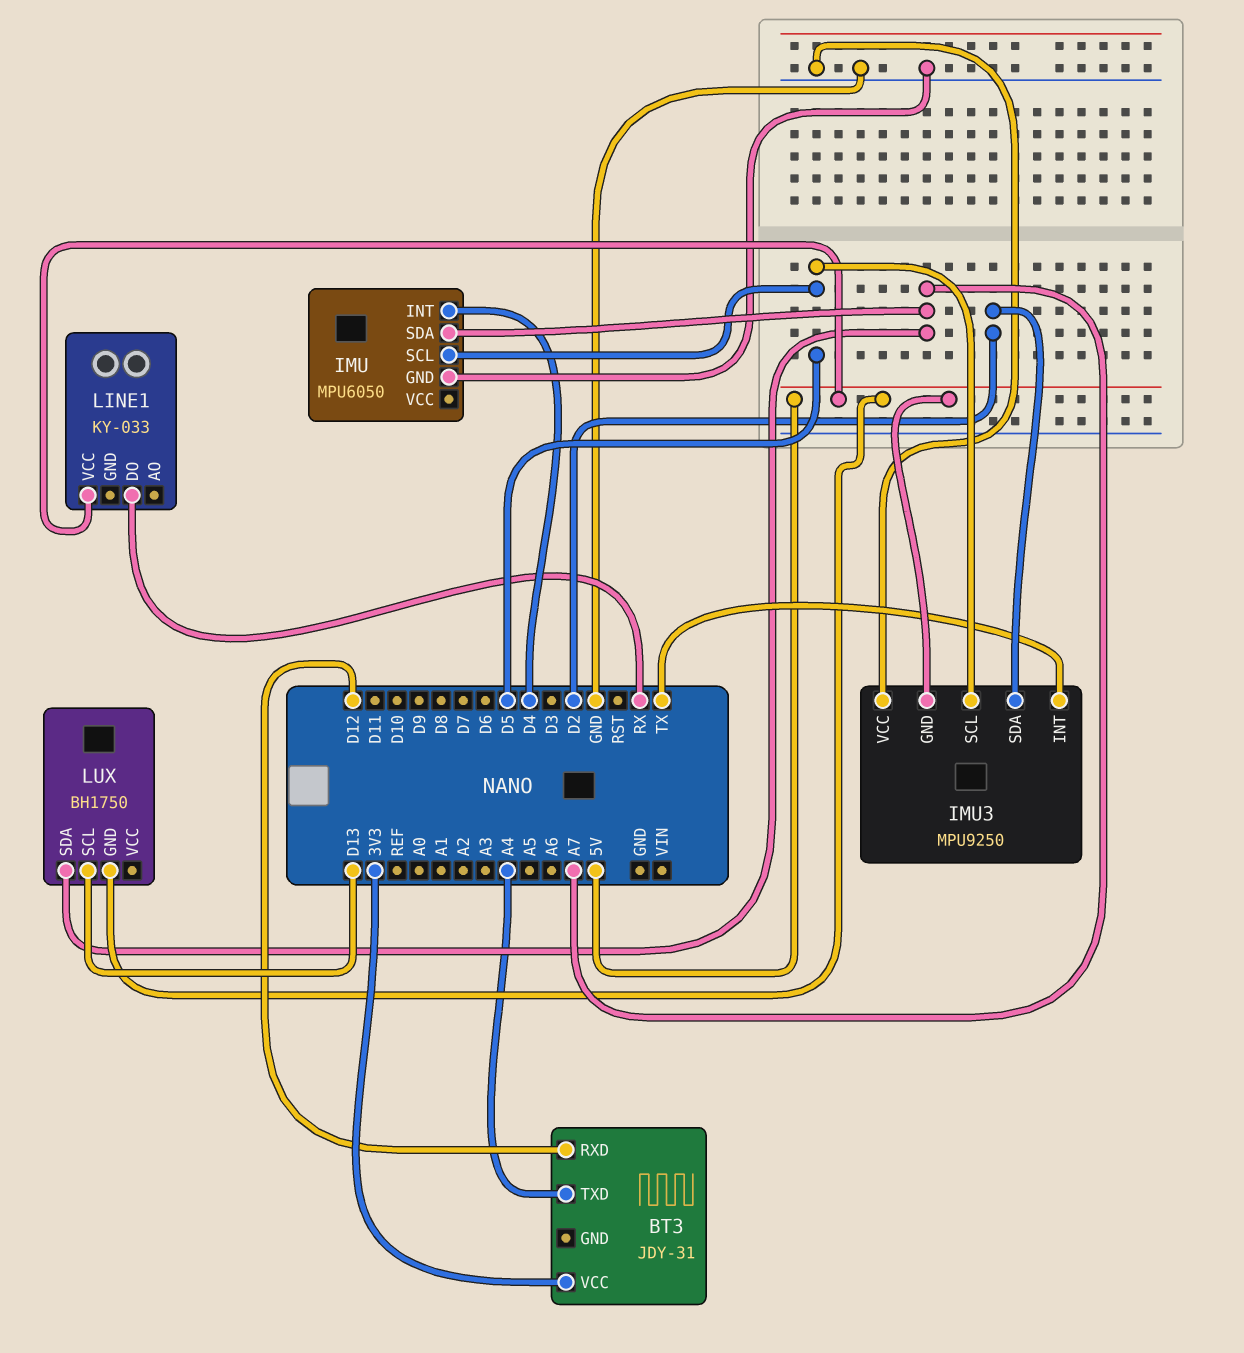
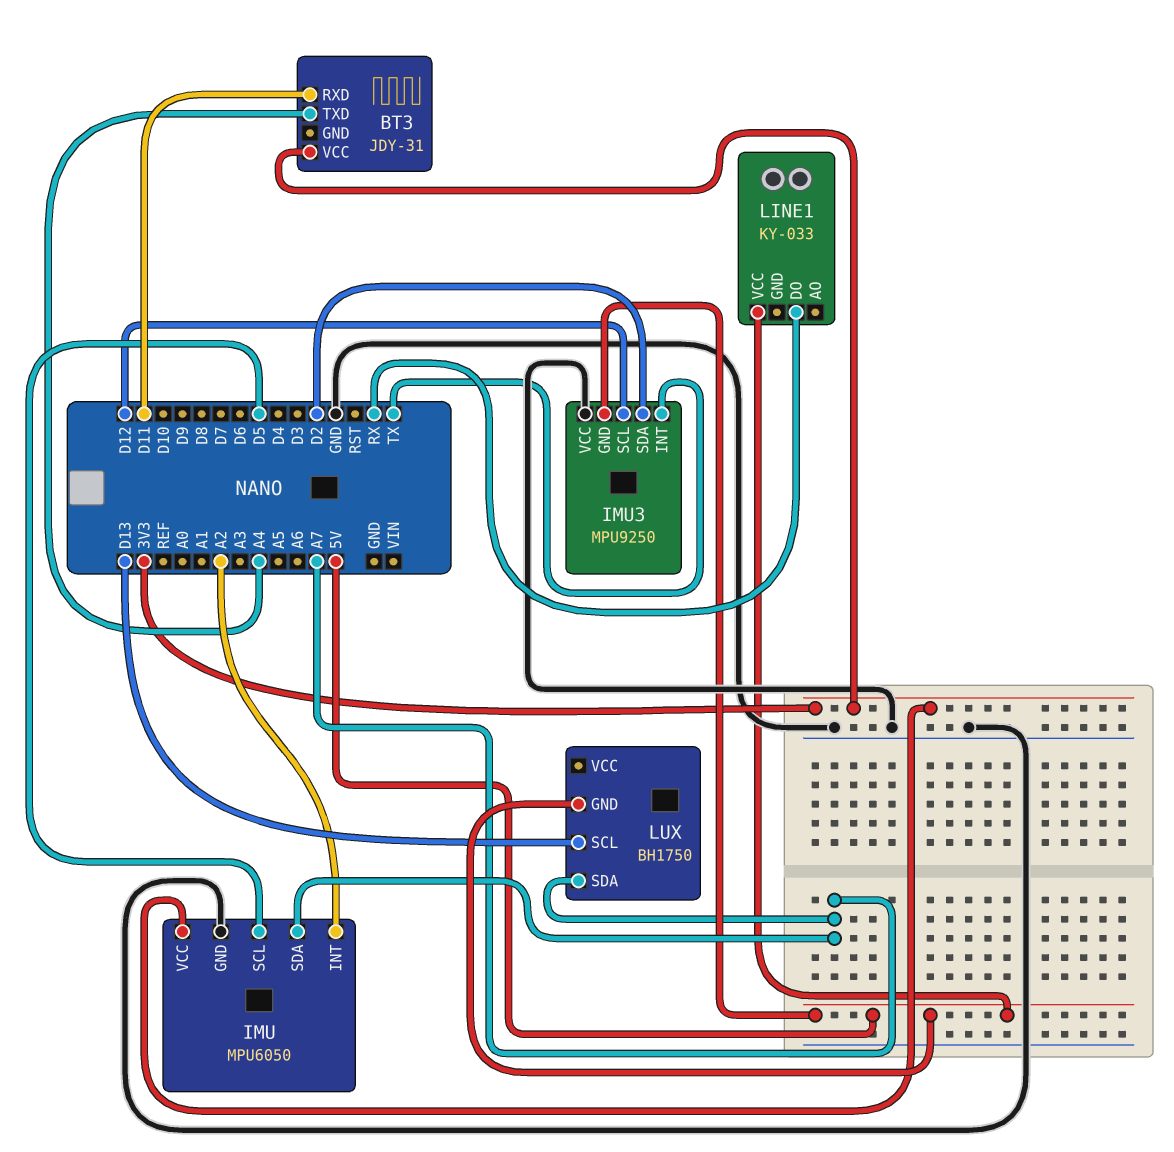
BT3 pin RXD: D12 -> D11
IMU pin INT: D4 -> A2
IMU pin VCC: none -> 3V3
IMU3 pin SCL: D5 -> D12

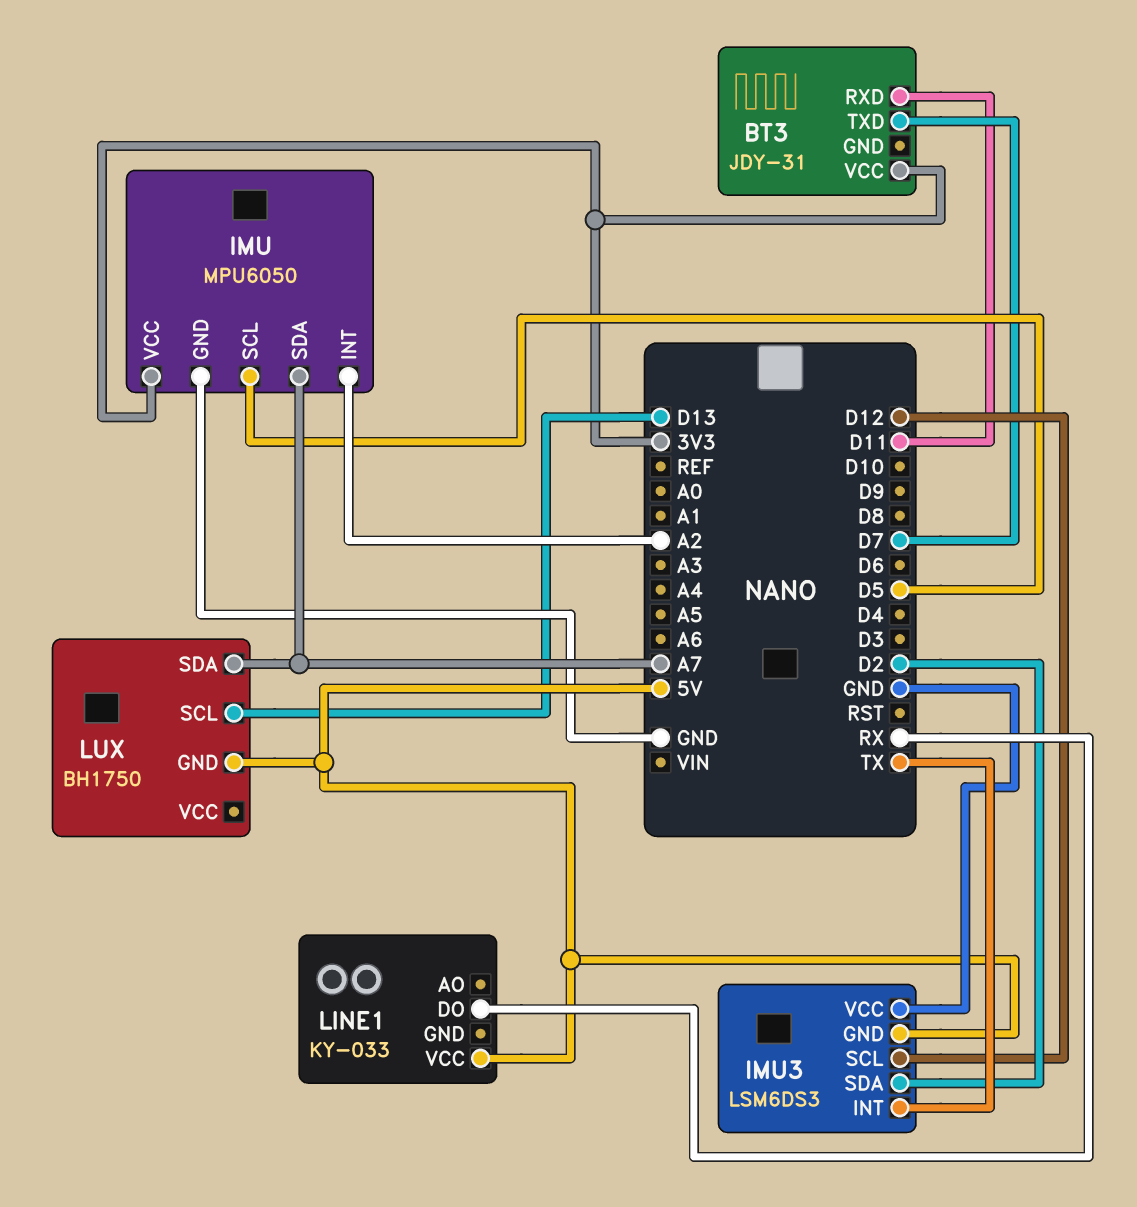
BT3 pin TXD: A4 -> D7
IMU3: MPU9250 -> LSM6DS3

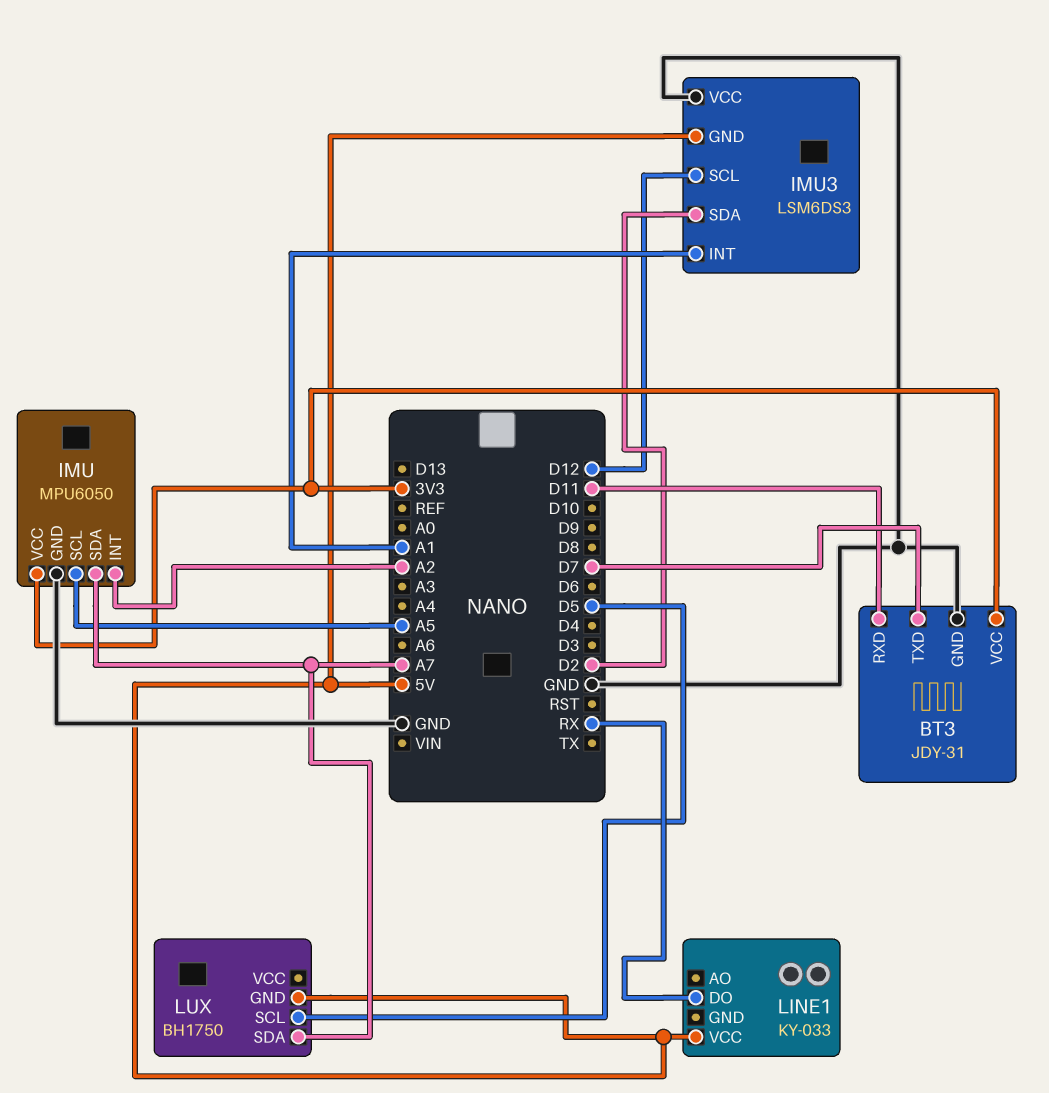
BT3 pin GND: none -> GND
IMU pin SCL: D5 -> A5
IMU3 pin INT: TX -> A1
LUX pin SCL: D13 -> D5

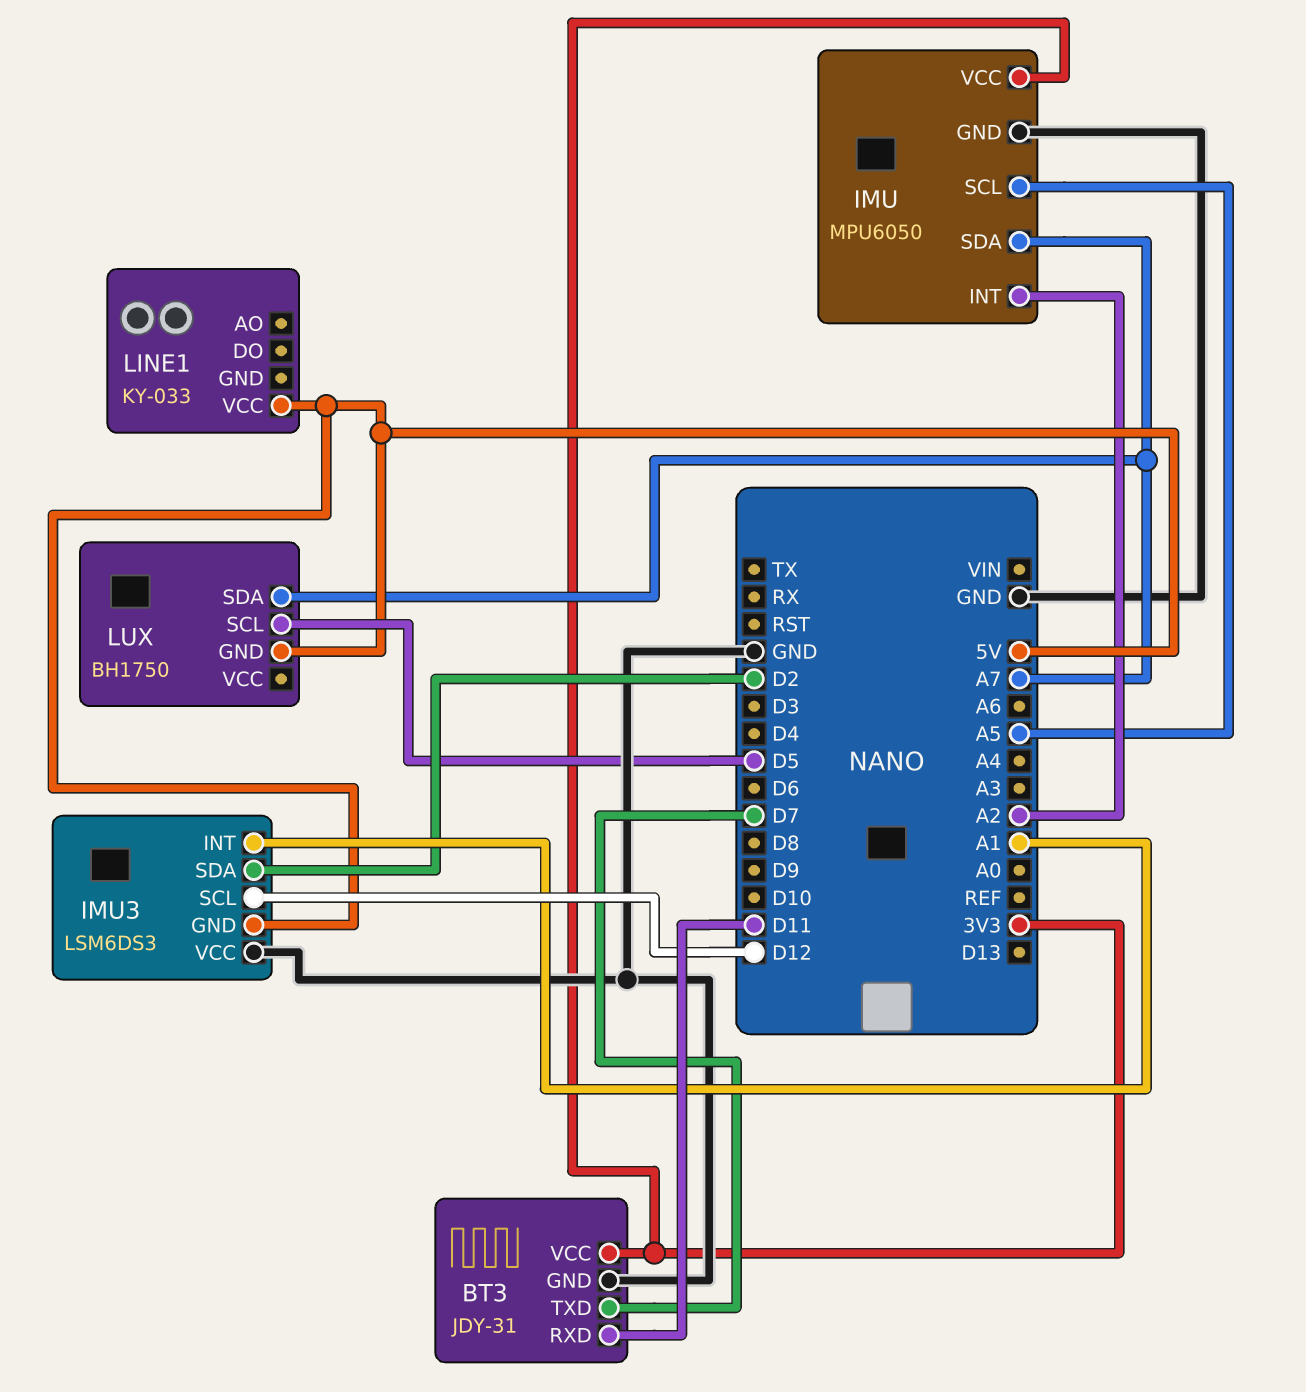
LINE1 pin DO: RX -> none

